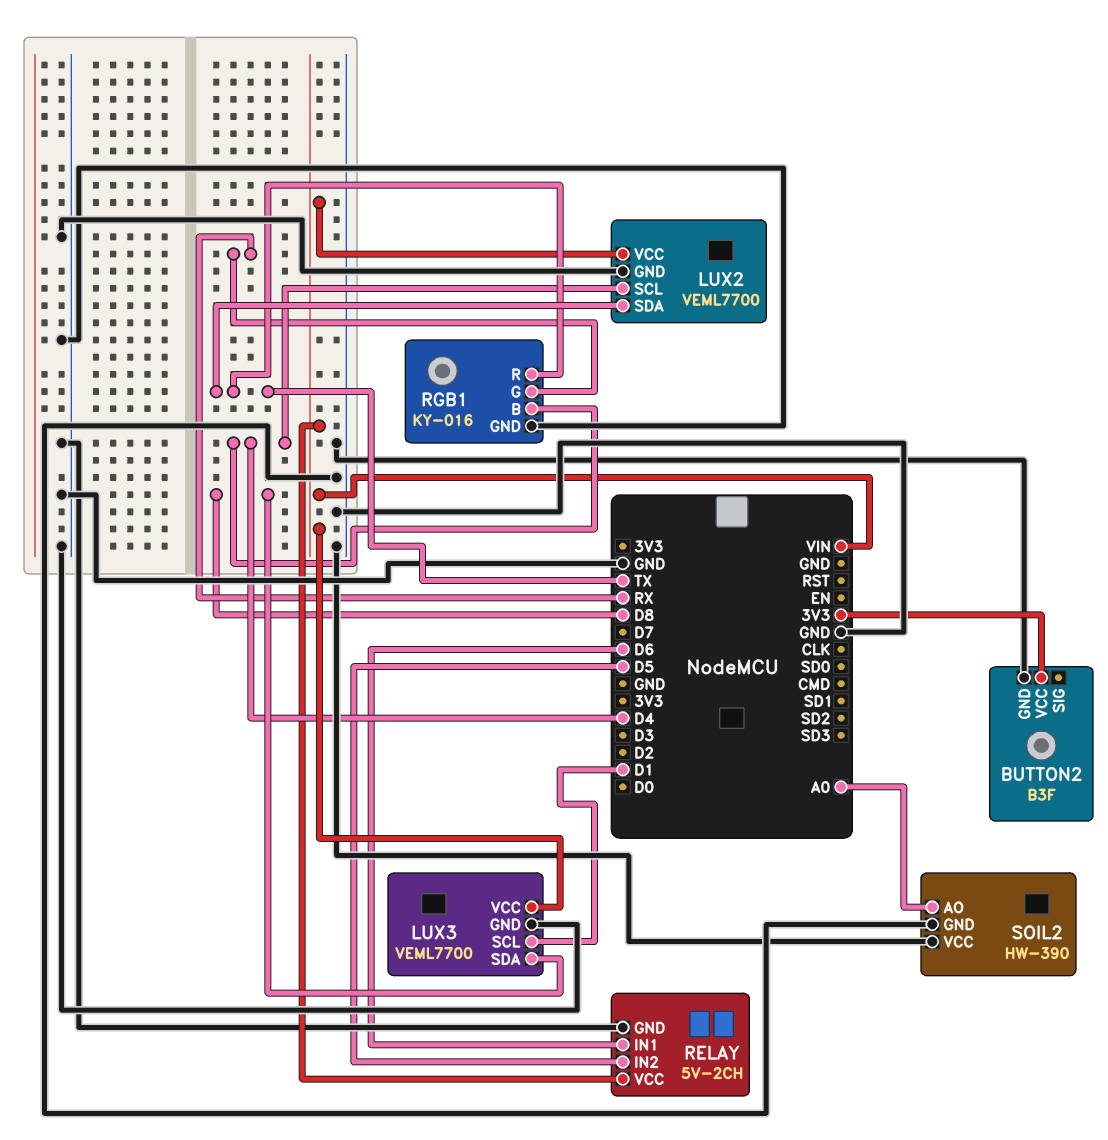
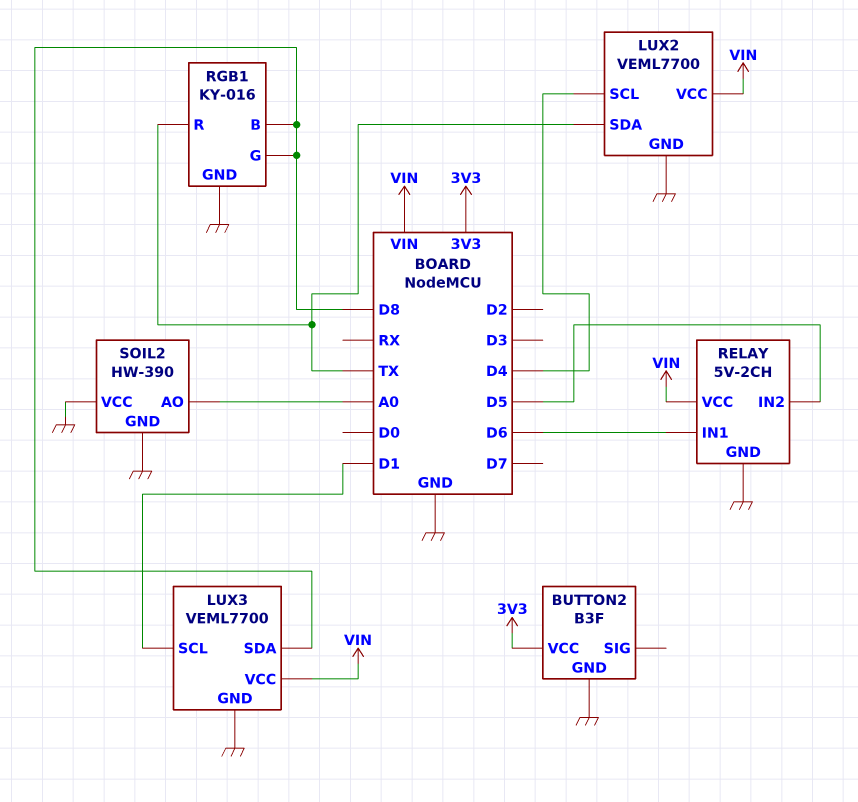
RGB1 pin B: D4 -> D8
RGB1 pin G: RX -> D8

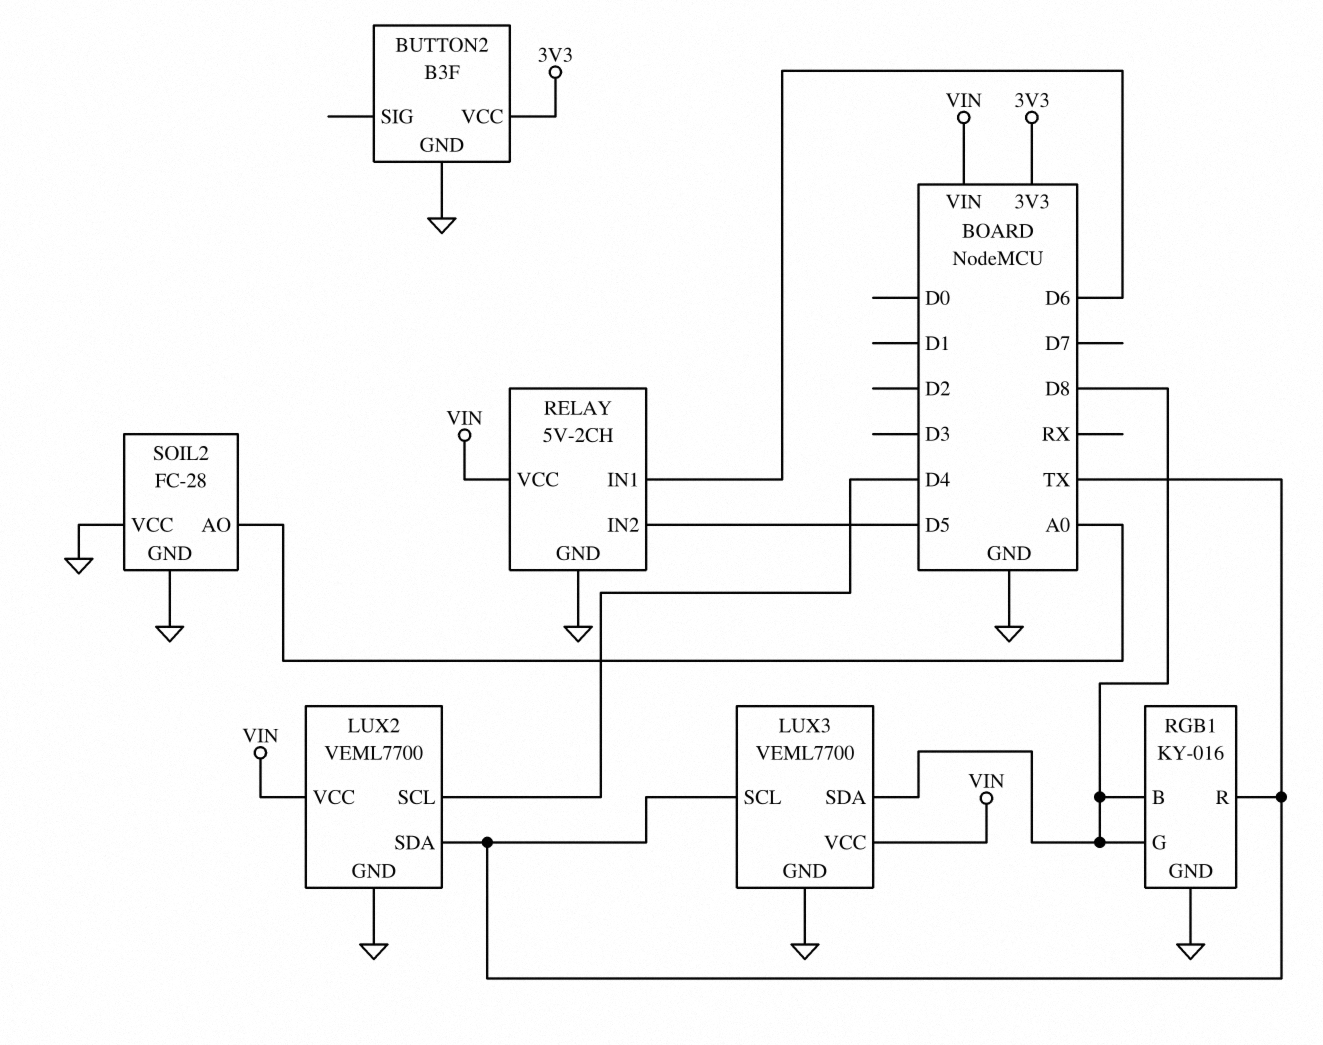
LUX3 pin SCL: D1 -> TX
SOIL2: HW-390 -> FC-28

